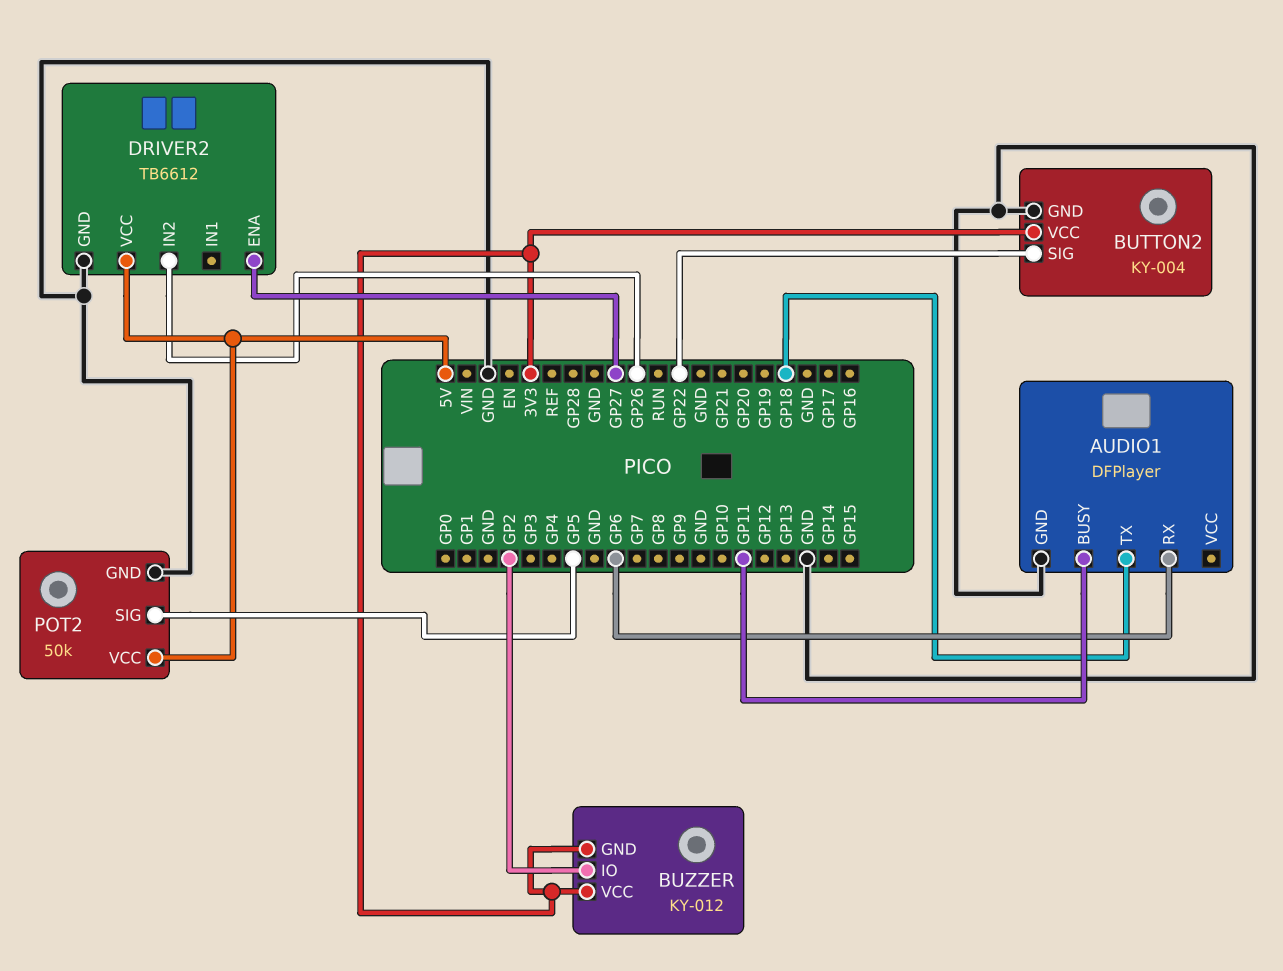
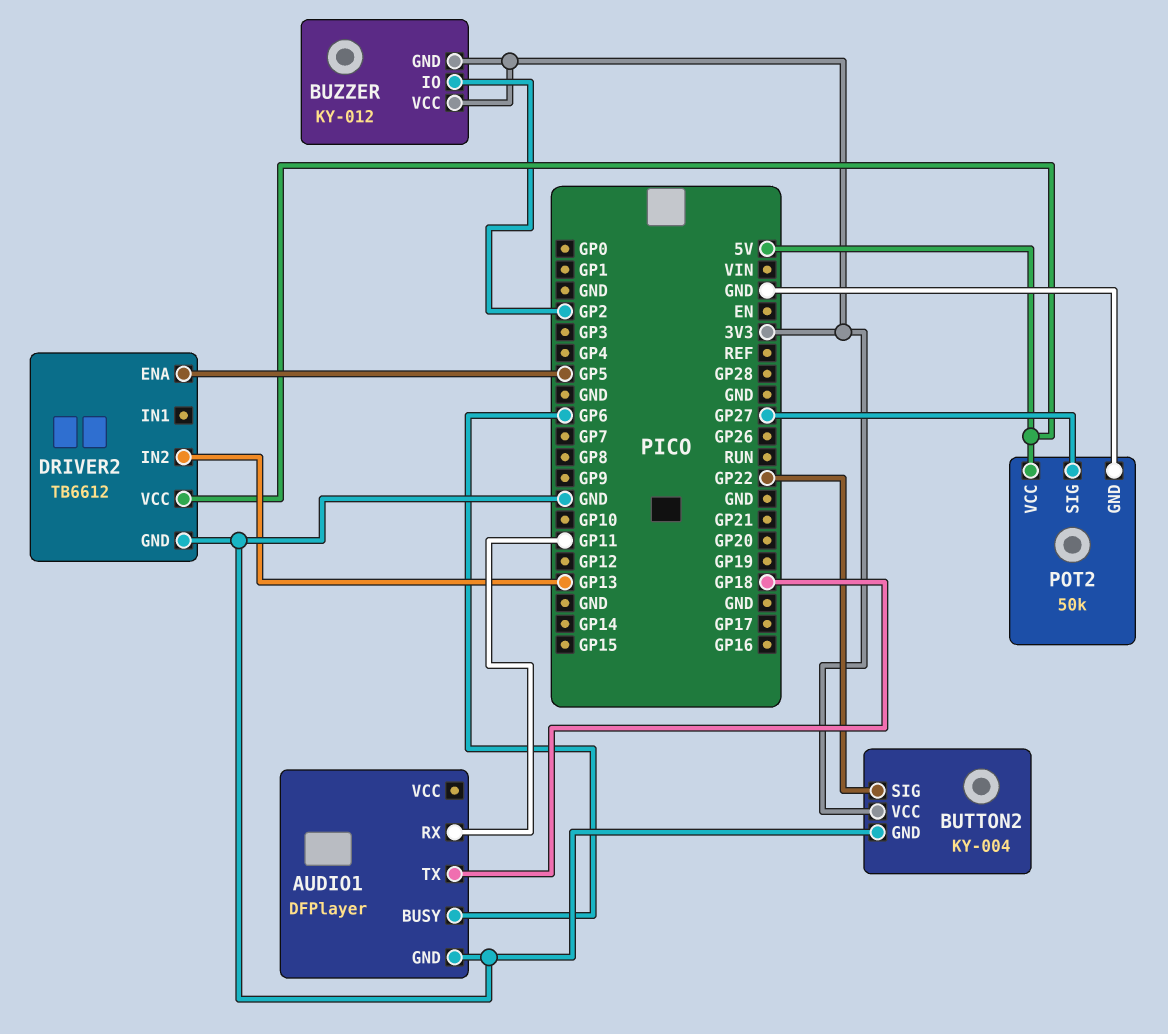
AUDIO1 pin BUSY: GP11 -> GP6
AUDIO1 pin RX: GP6 -> GP11
DRIVER2 pin ENA: GP27 -> GP5
DRIVER2 pin IN2: GP26 -> GP13
POT2 pin SIG: GP5 -> GP27

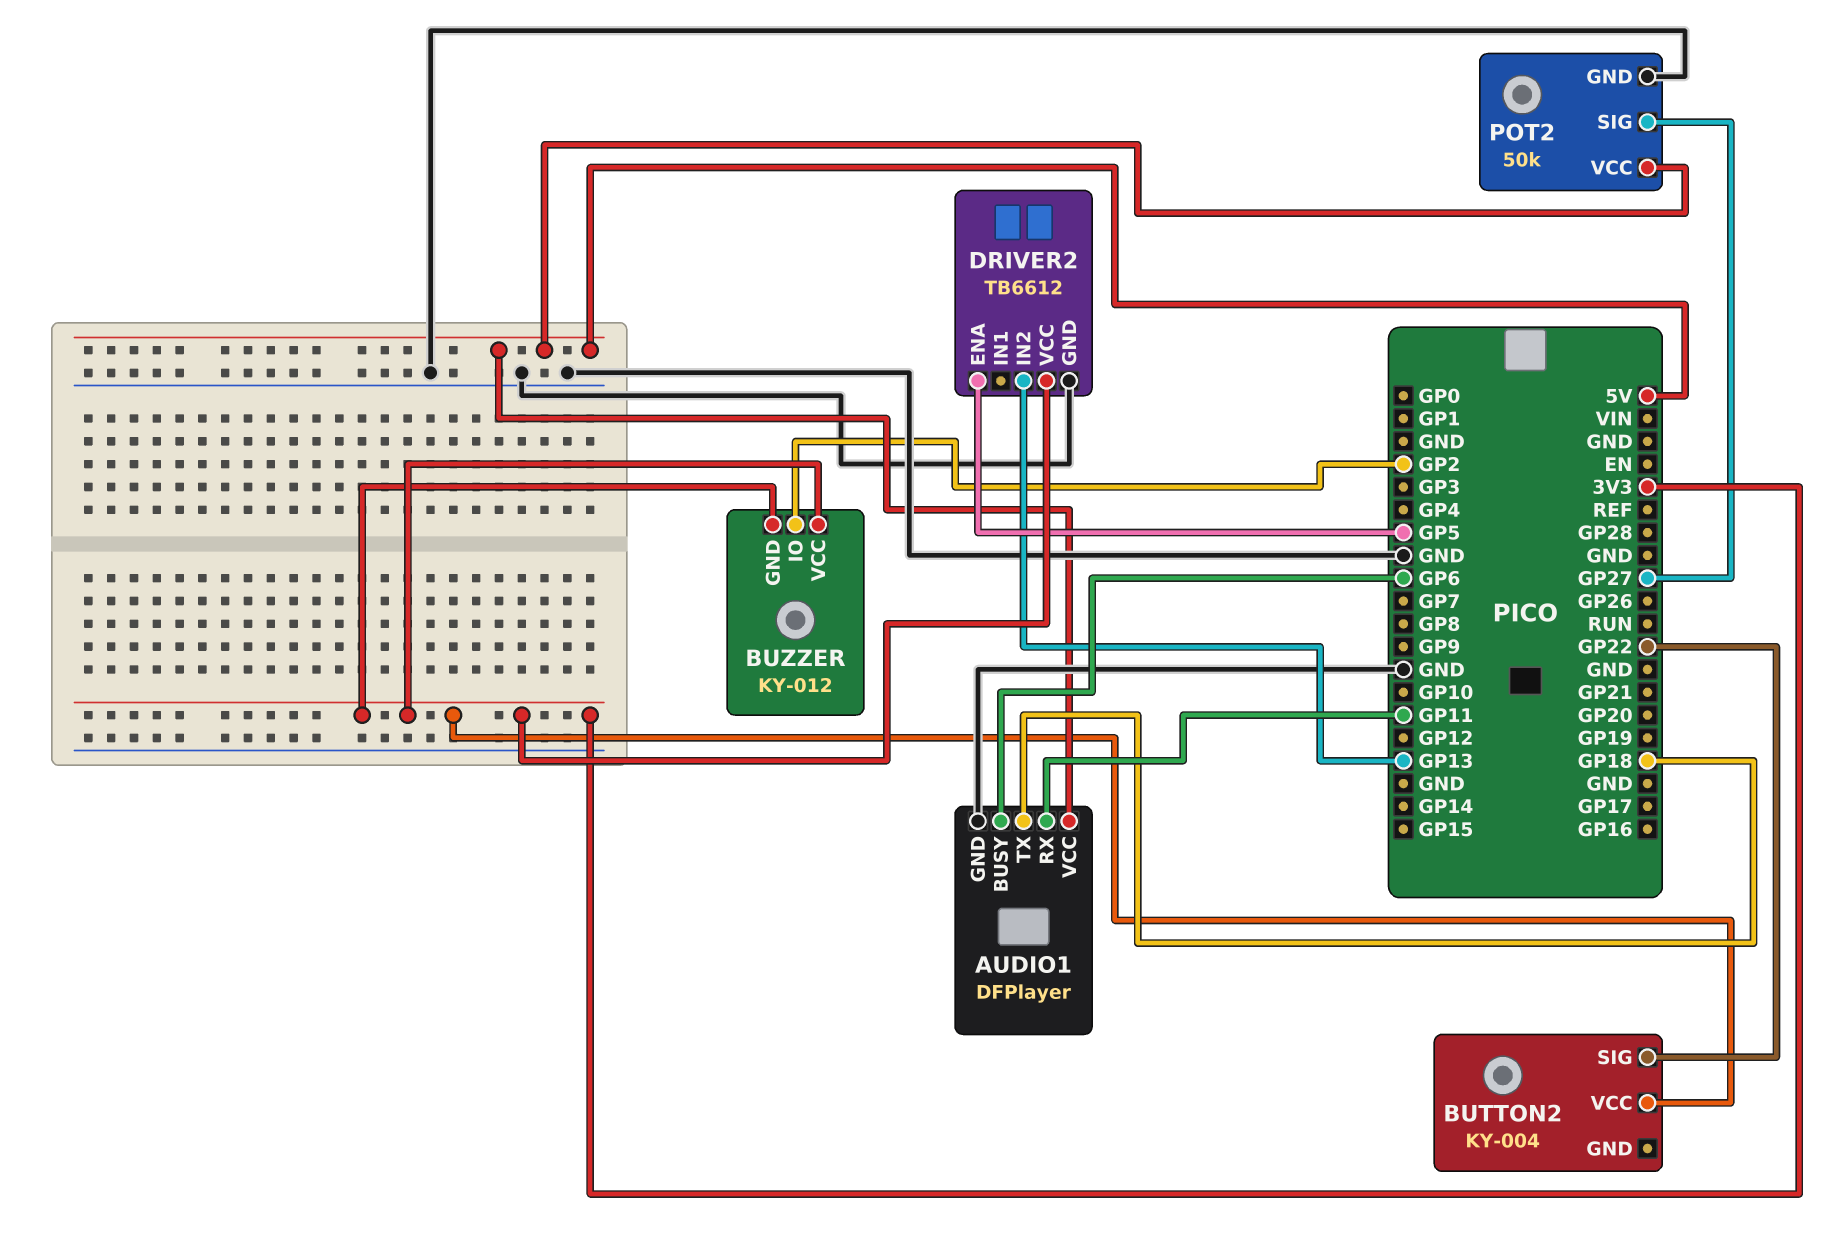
AUDIO1 pin VCC: none -> 5V
BUTTON2 pin GND: GND -> none
DRIVER2 pin VCC: 5V -> 3V3

